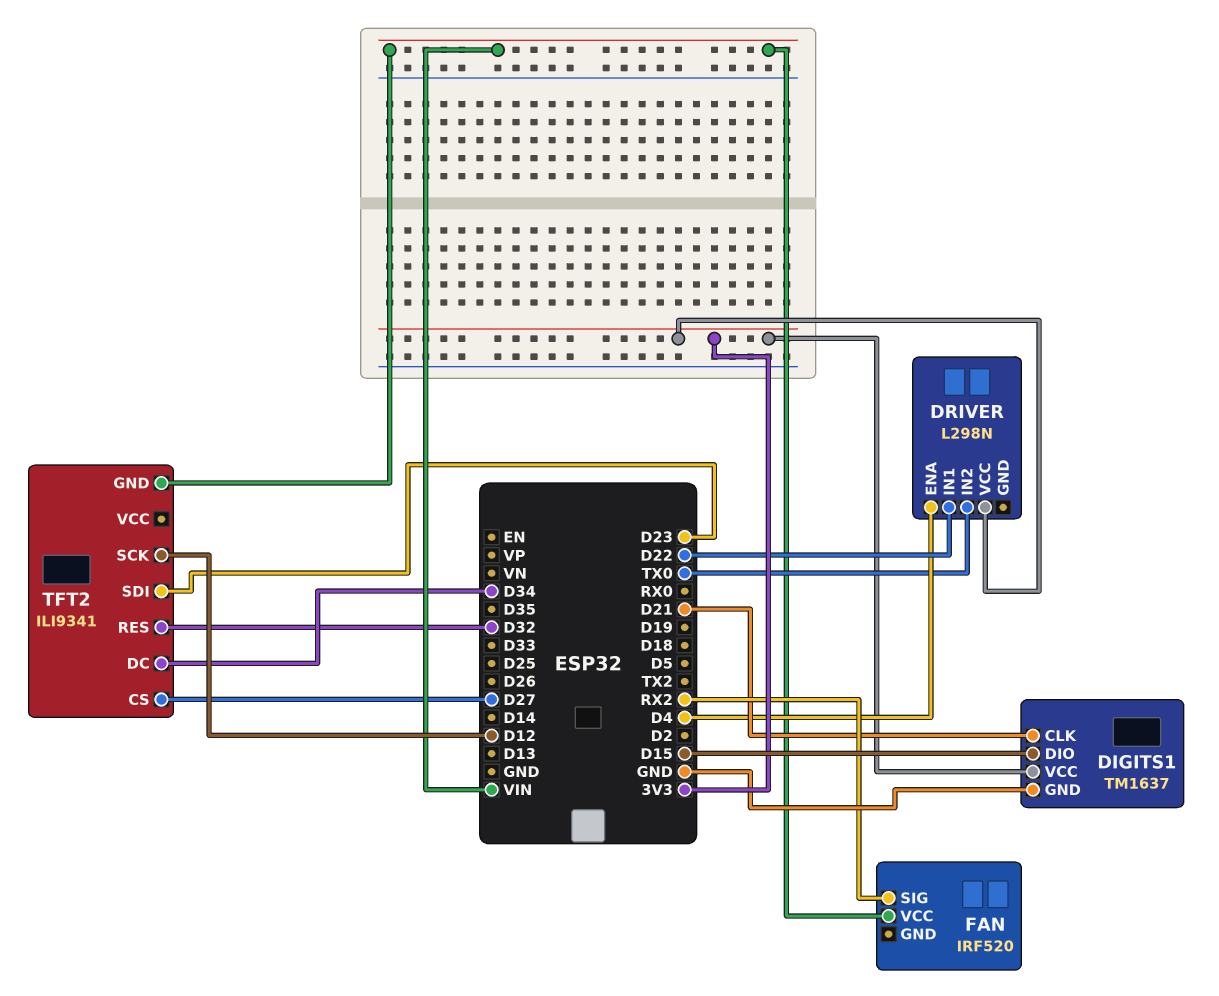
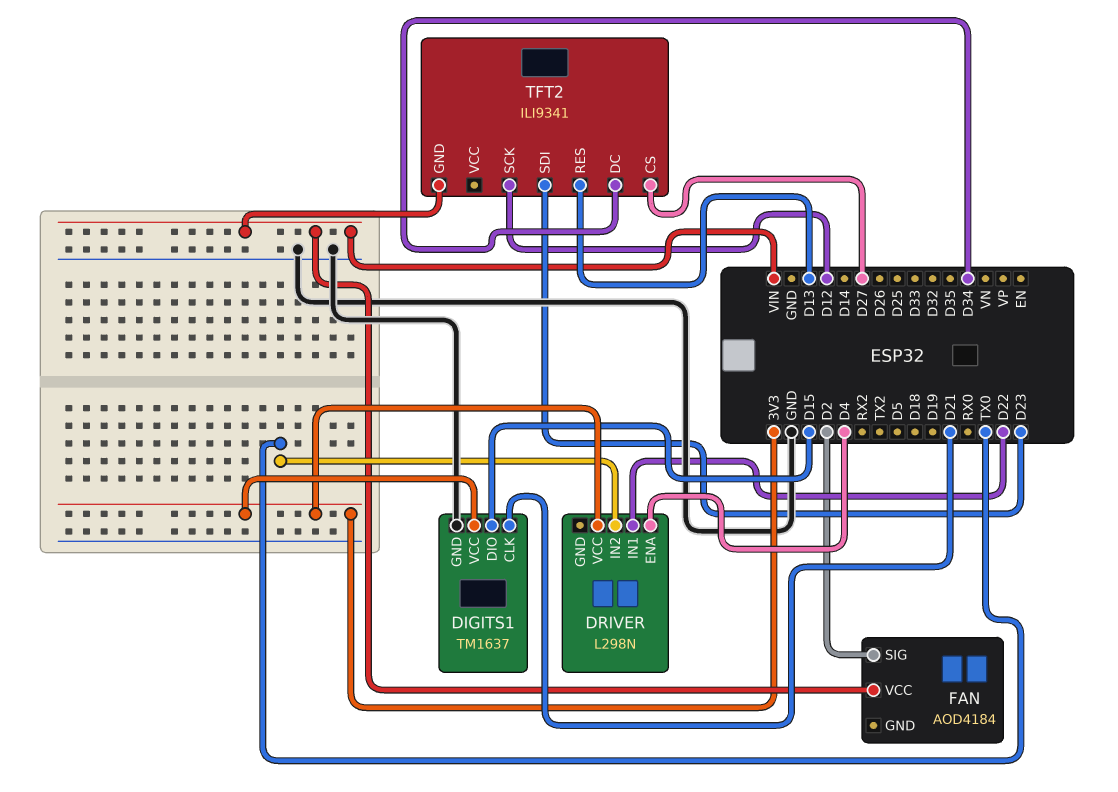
FAN: IRF520 -> AOD4184
FAN pin SIG: RX2 -> D2
TFT2 pin RES: D32 -> D13

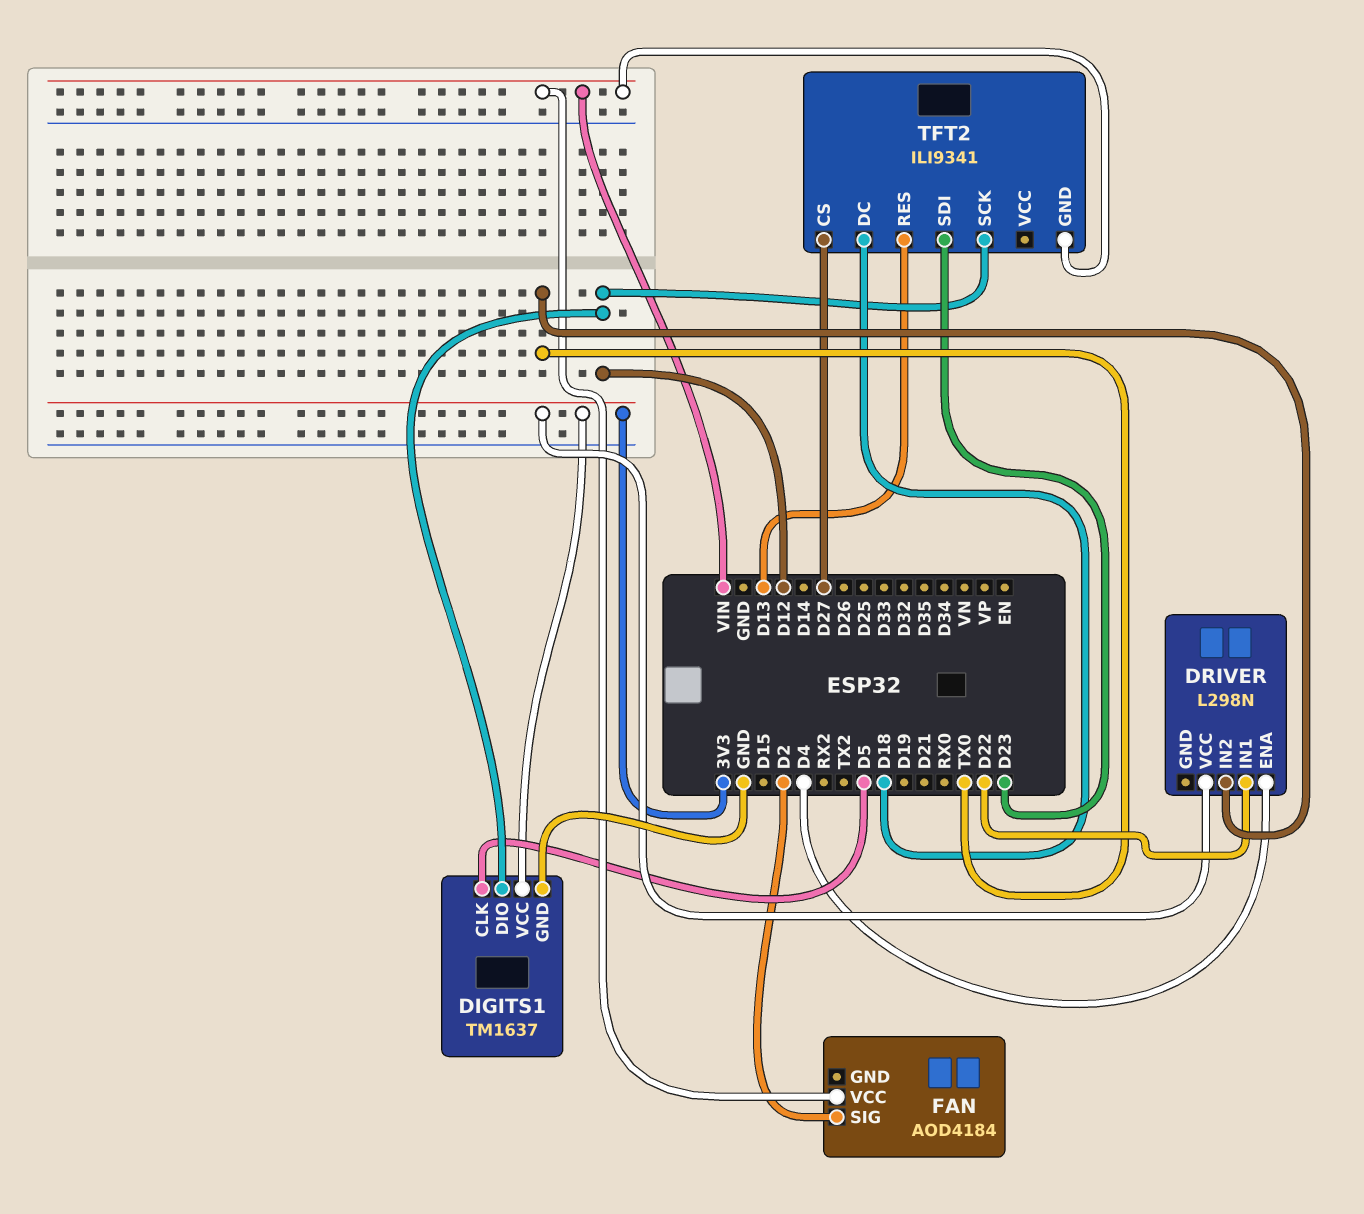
DIGITS1 pin CLK: D21 -> D5
DIGITS1 pin DIO: D15 -> D12
TFT2 pin DC: D34 -> D18

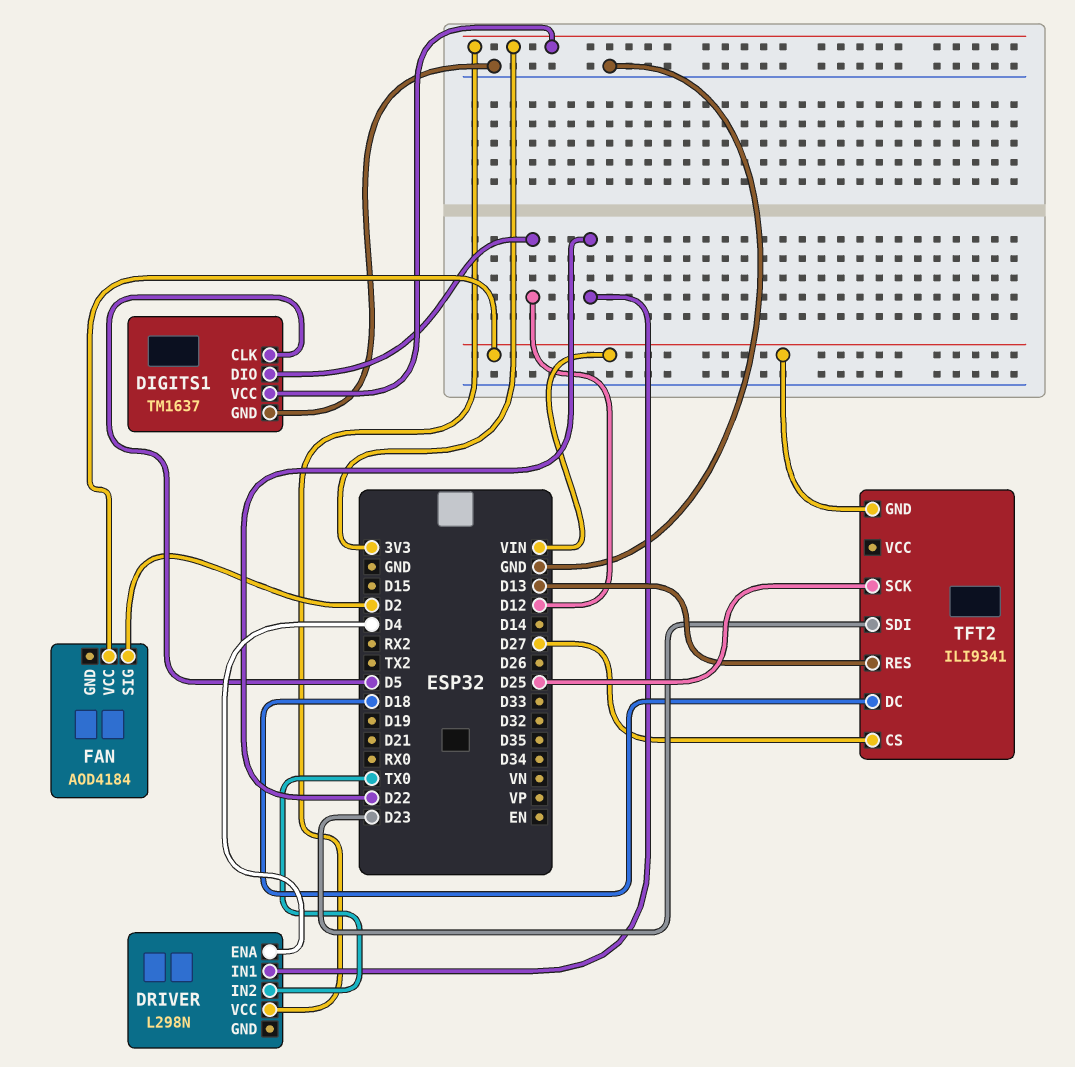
TFT2 pin SCK: D12 -> D25

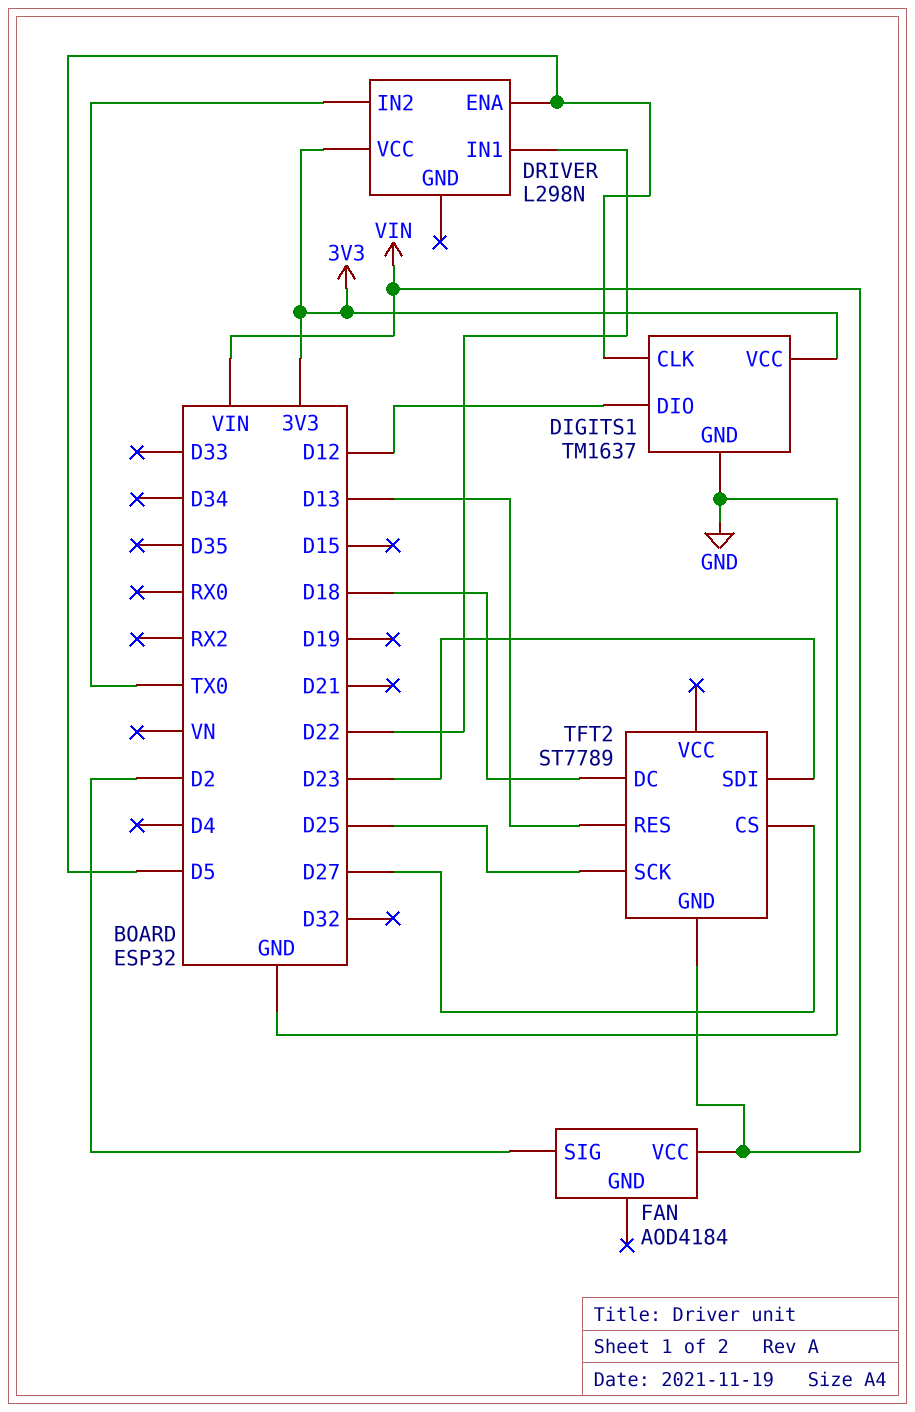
DRIVER pin ENA: D4 -> D5
TFT2: ILI9341 -> ST7789

